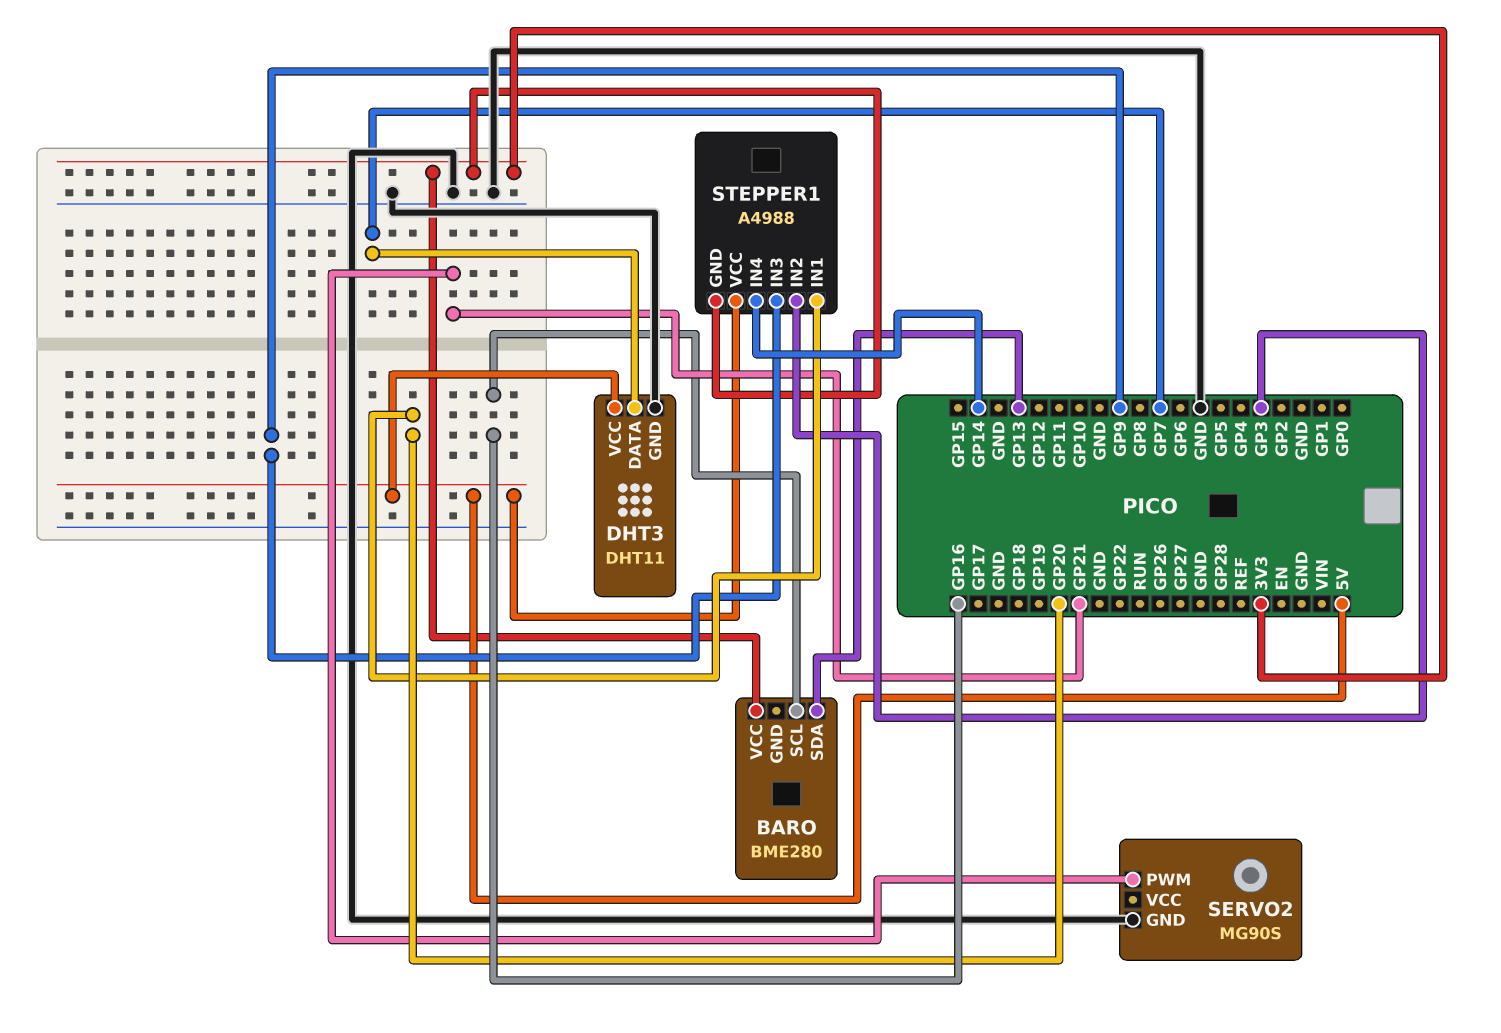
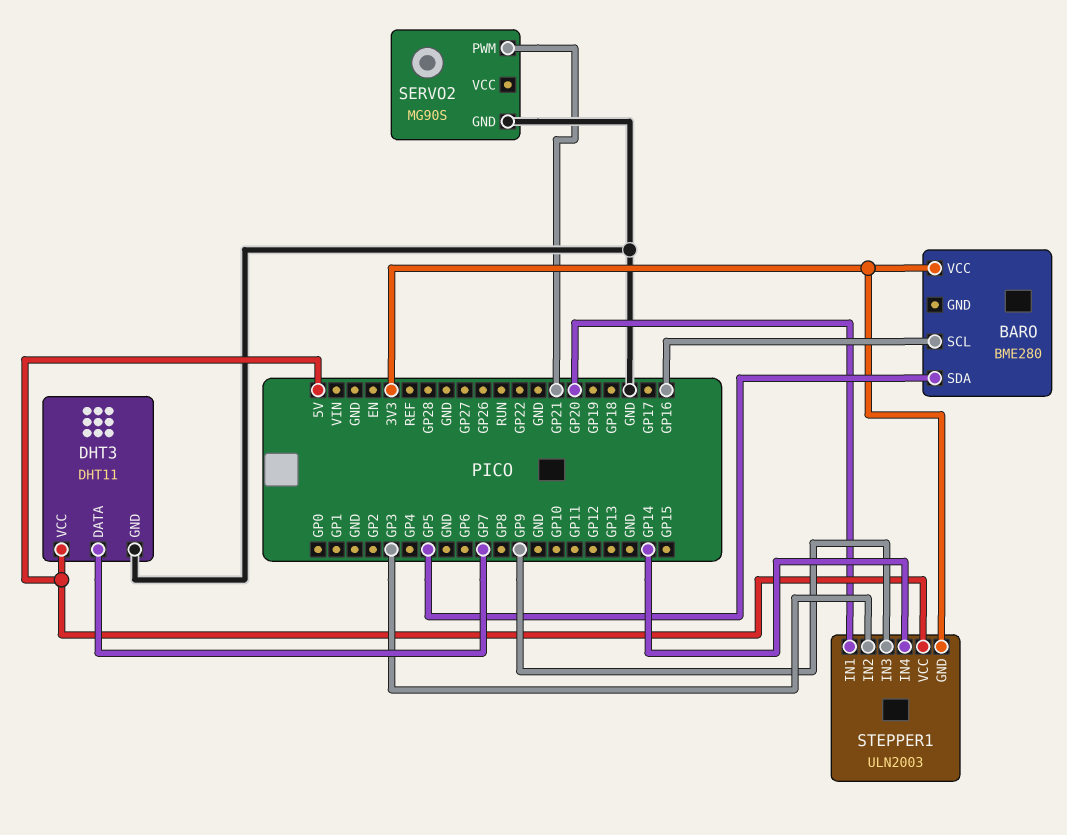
BARO pin SDA: GP13 -> GP5
STEPPER1: A4988 -> ULN2003

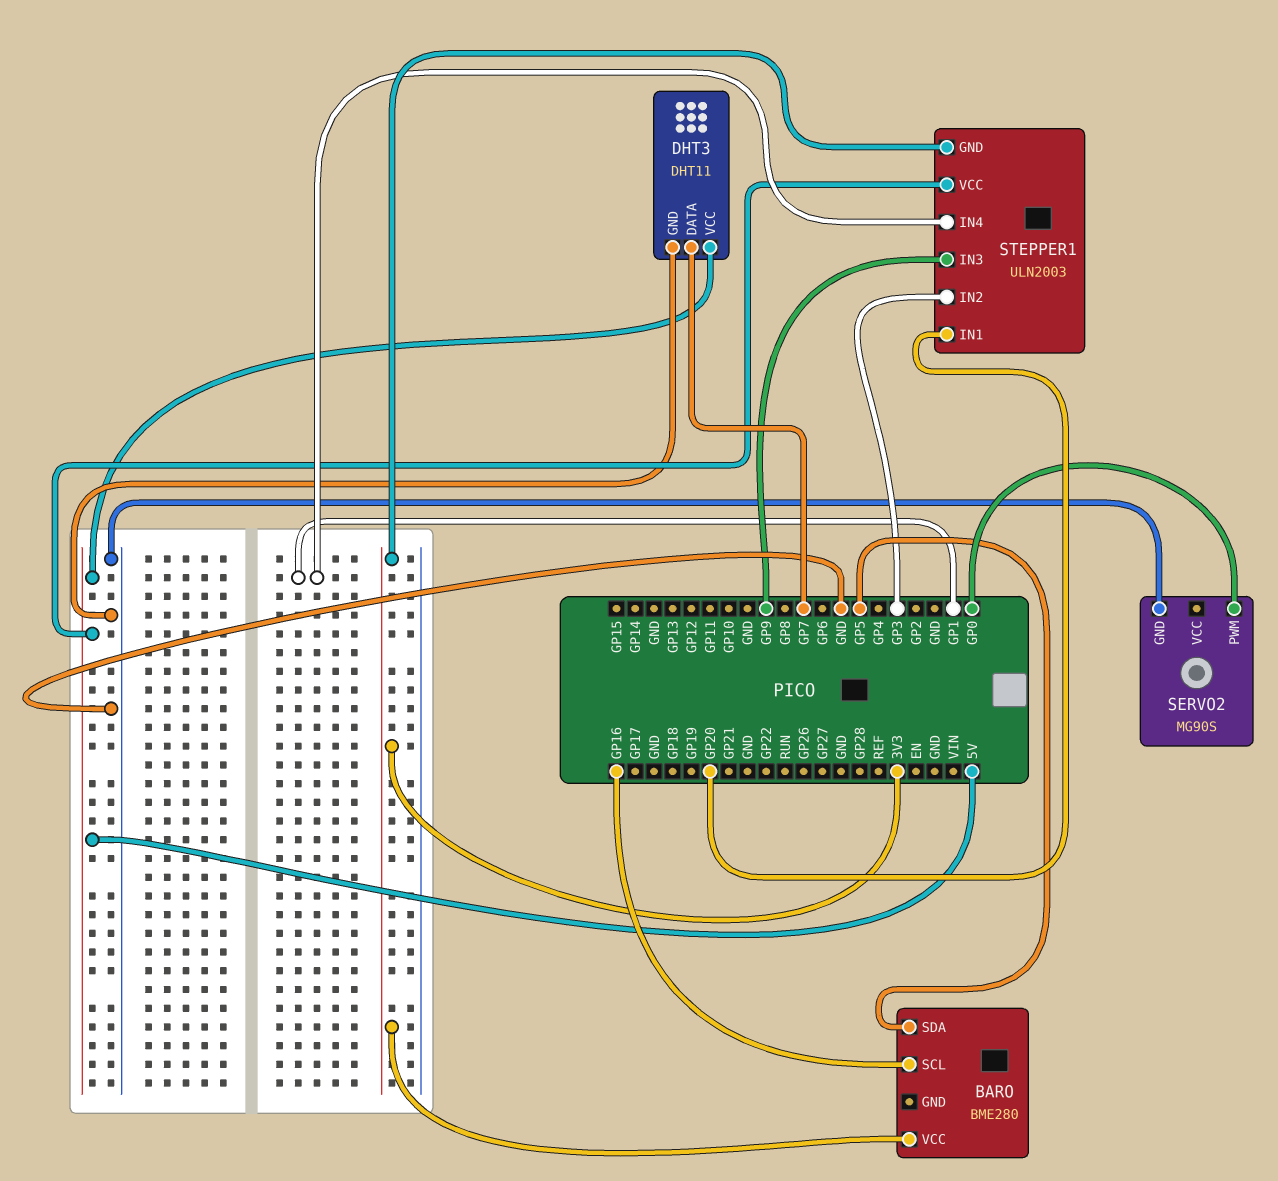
SERVO2 pin PWM: GP21 -> GP0
STEPPER1 pin IN4: GP14 -> GP1

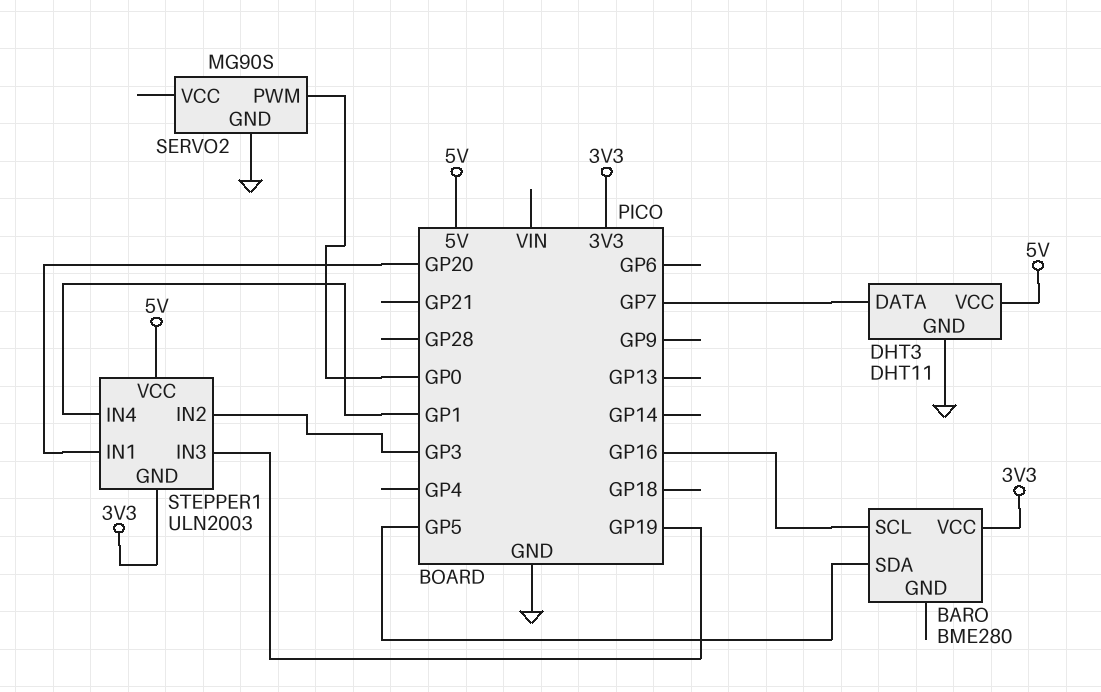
STEPPER1 pin IN3: GP9 -> GP19

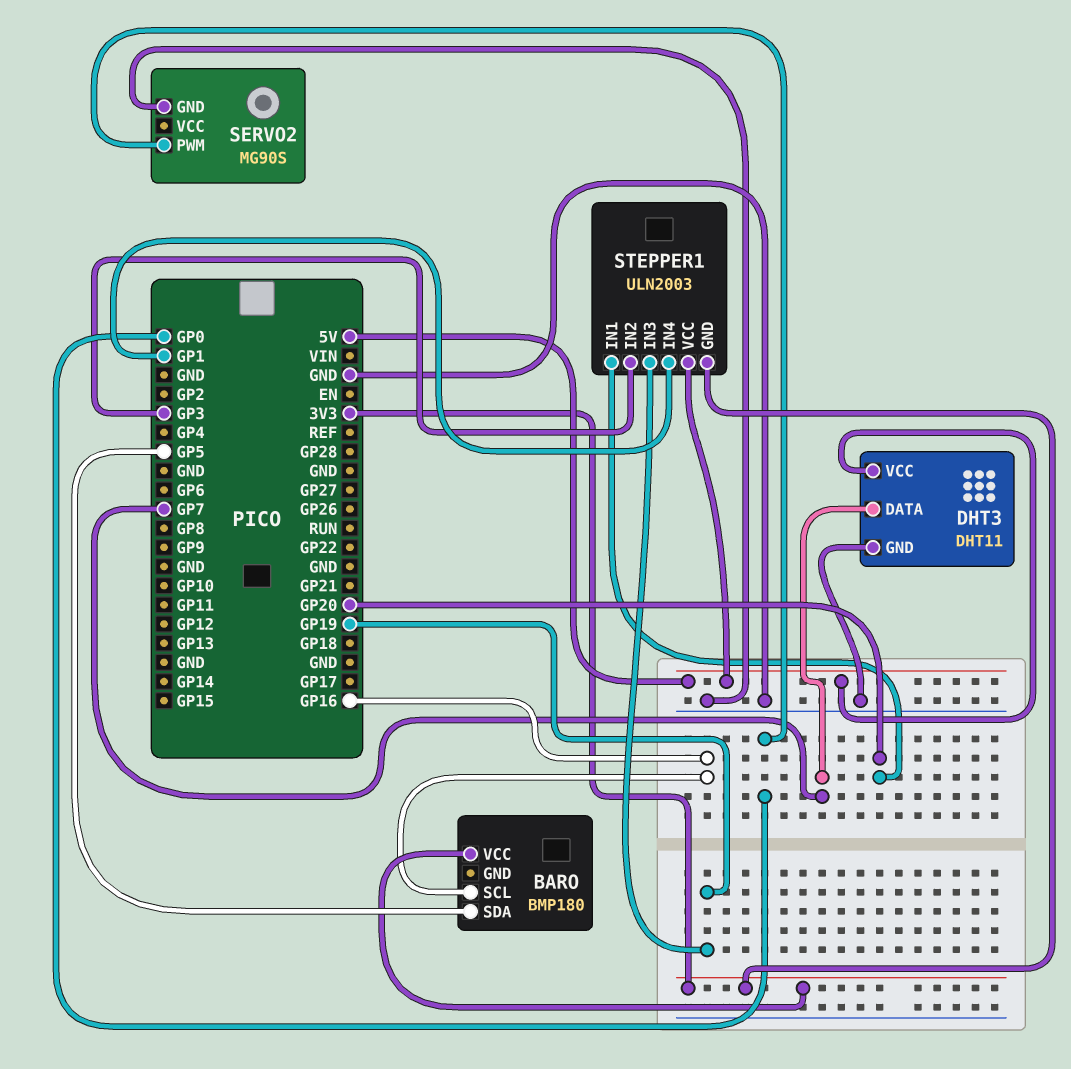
BARO: BME280 -> BMP180

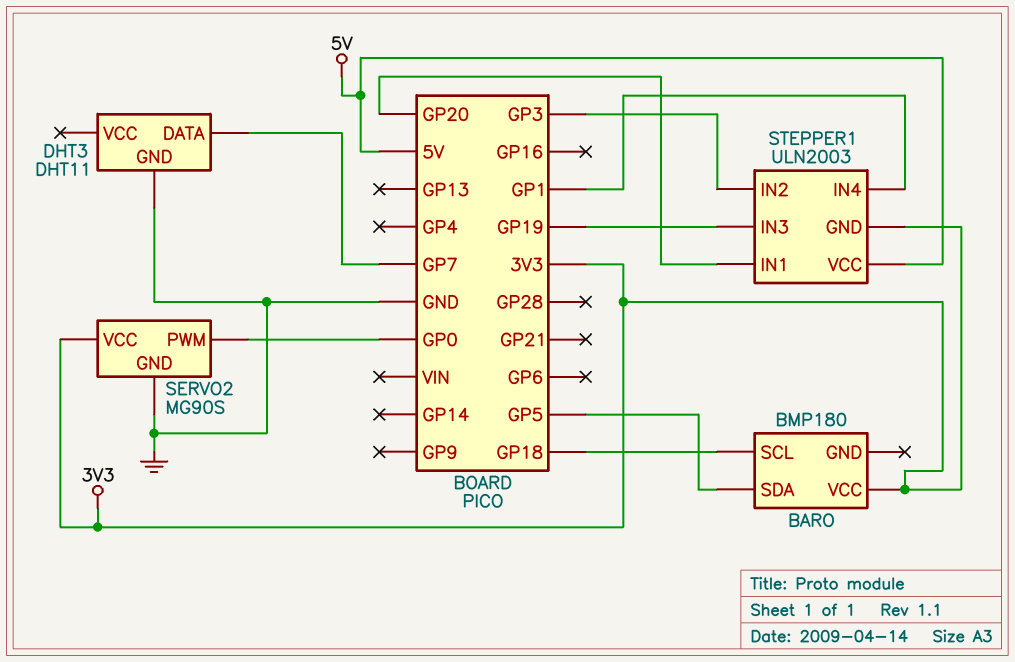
BARO pin SCL: GP16 -> GP18
DHT3 pin VCC: 5V -> none
SERVO2 pin VCC: none -> 3V3

